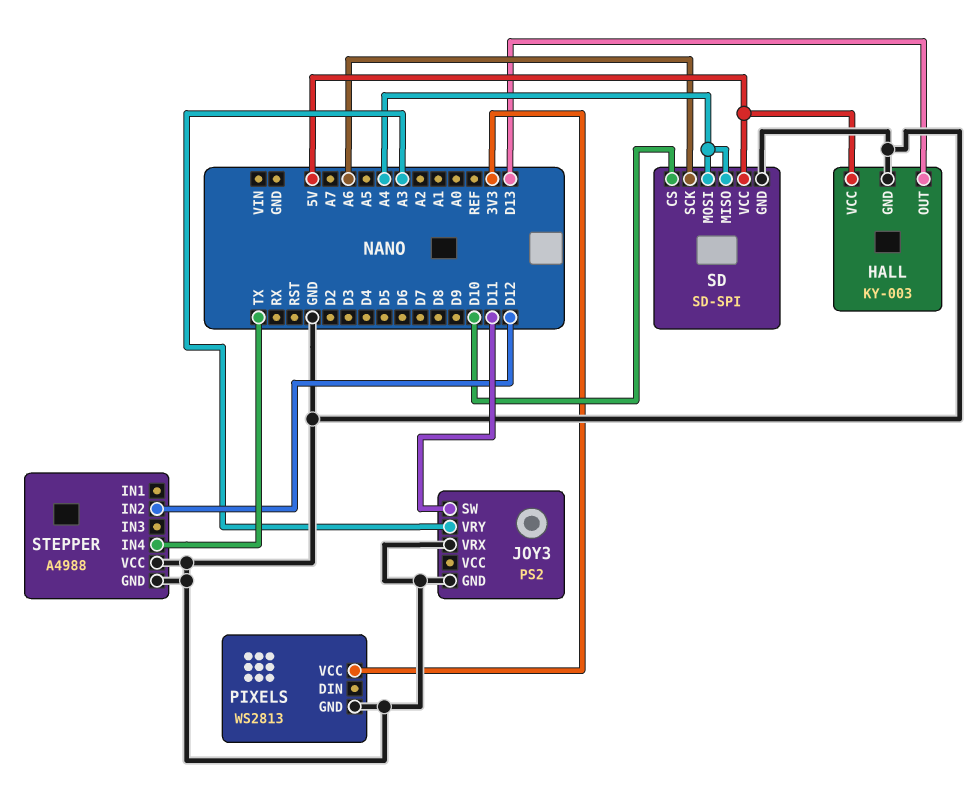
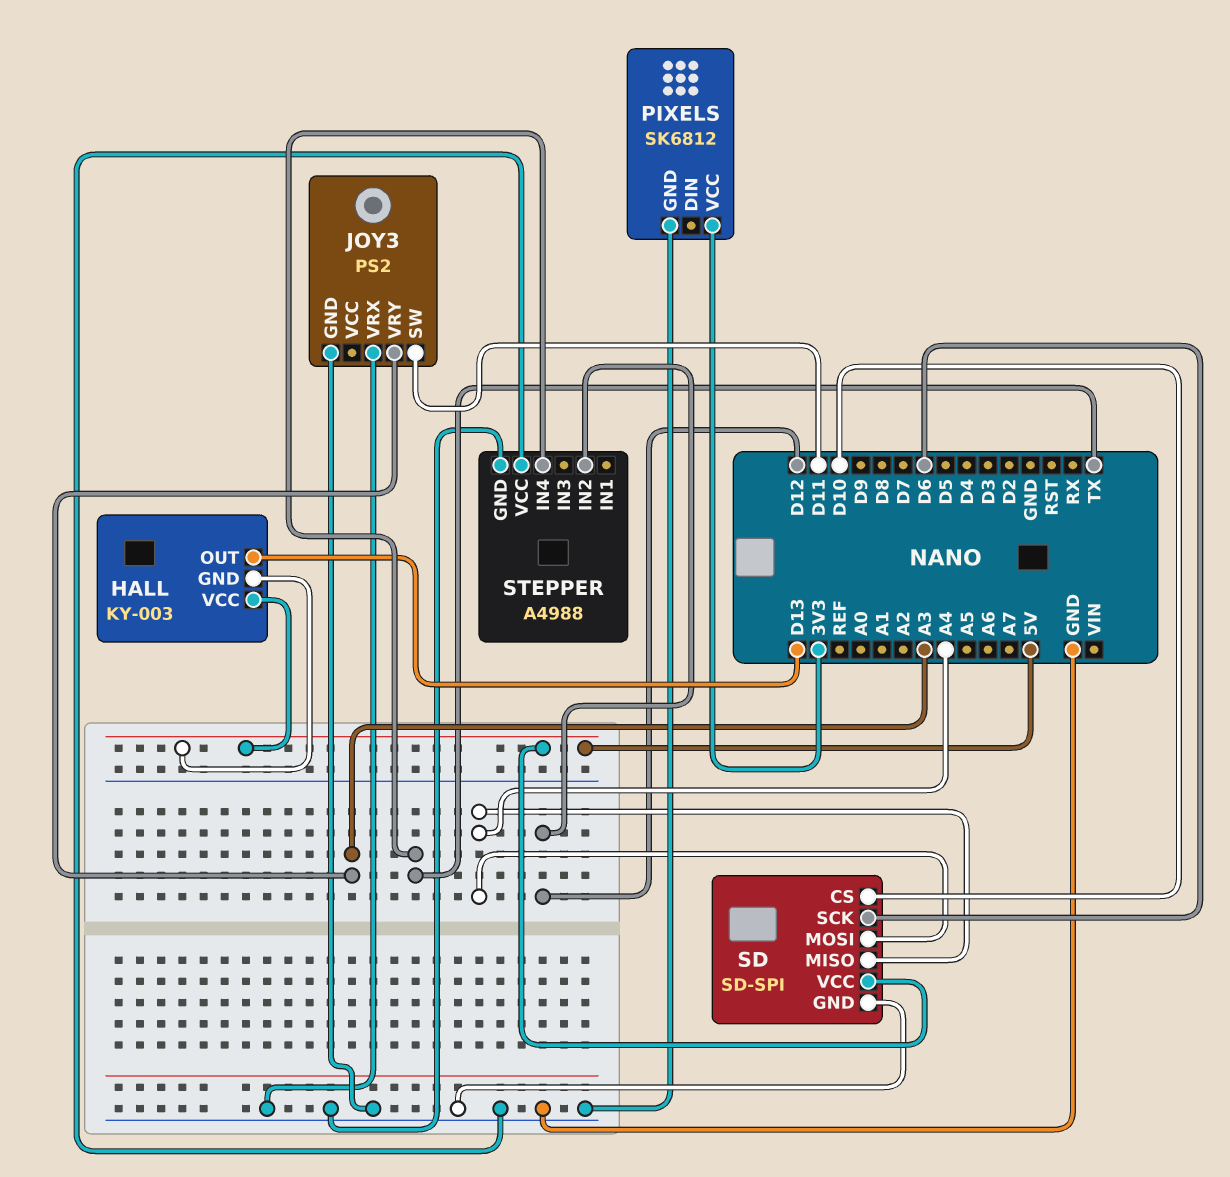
HALL pin GND: GND -> 5V
PIXELS: WS2813 -> SK6812
SD pin SCK: A6 -> D6

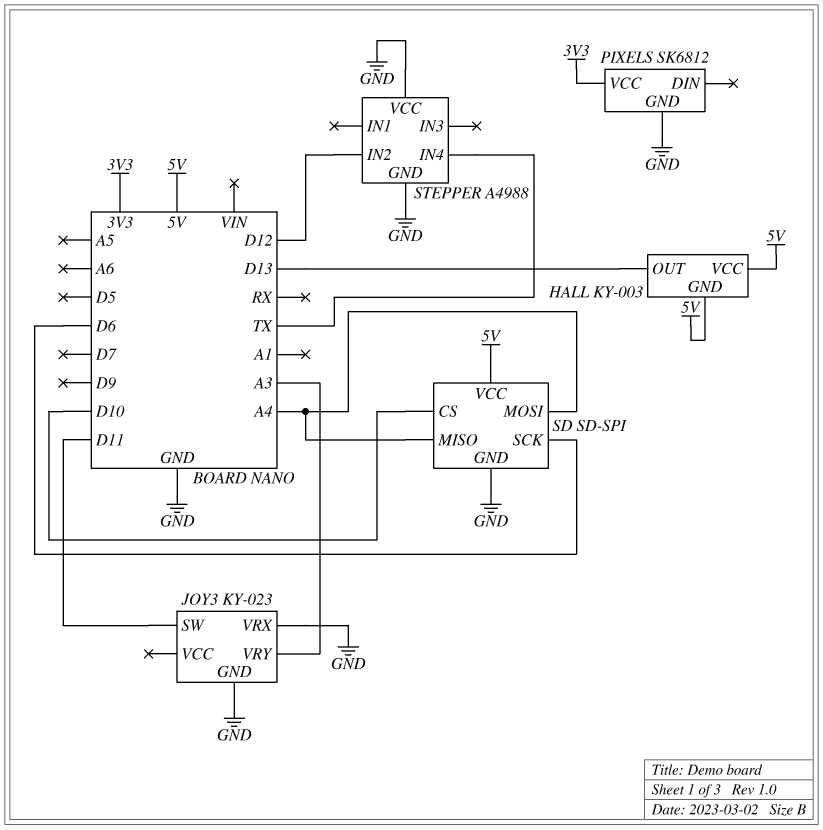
JOY3: PS2 -> KY-023

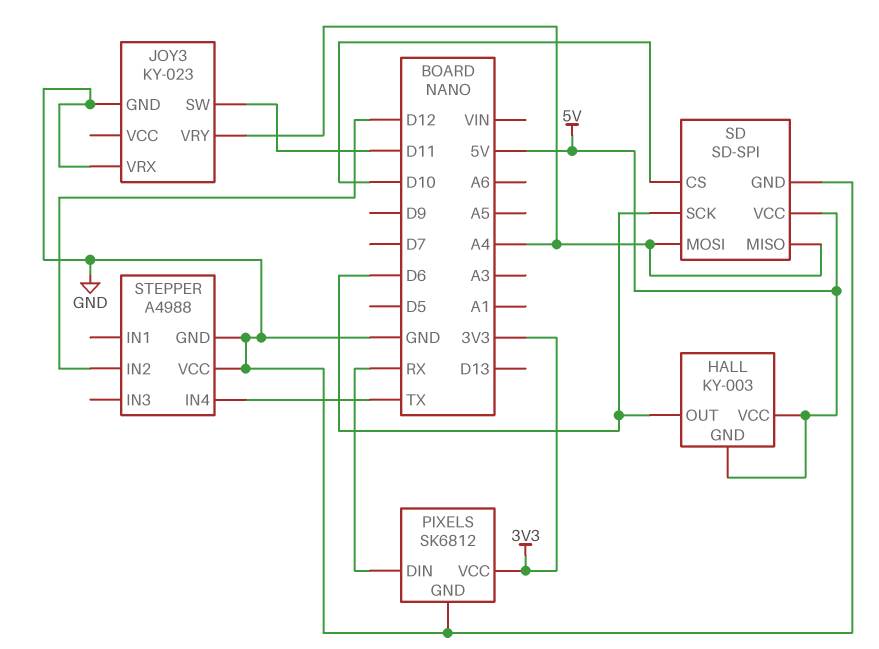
HALL pin OUT: D13 -> D6
JOY3 pin VRY: A3 -> A4
PIXELS pin DIN: none -> RX

